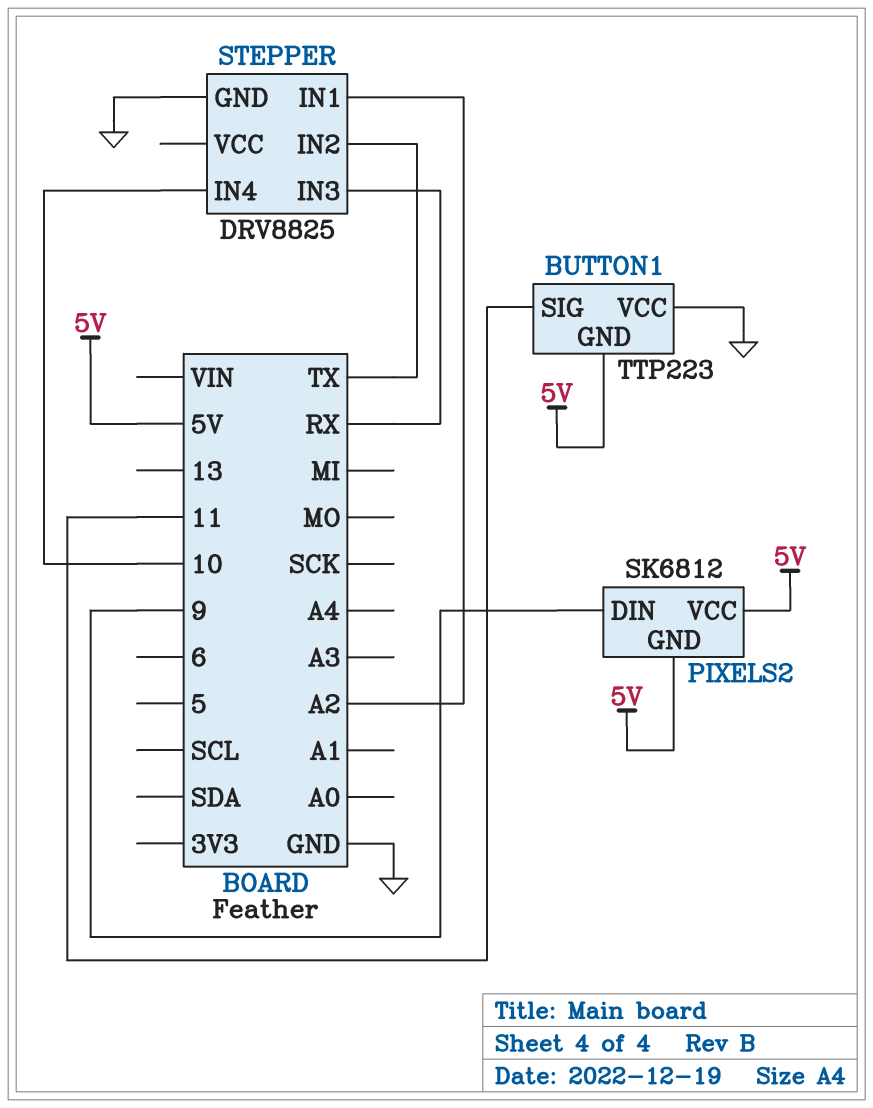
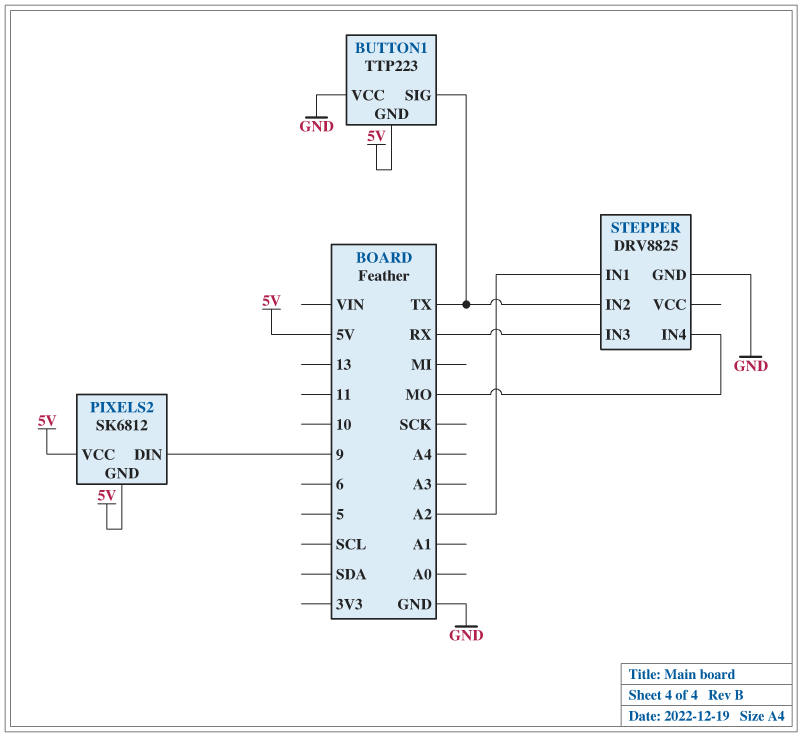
BUTTON1 pin SIG: 11 -> TX
STEPPER pin IN4: 10 -> MO

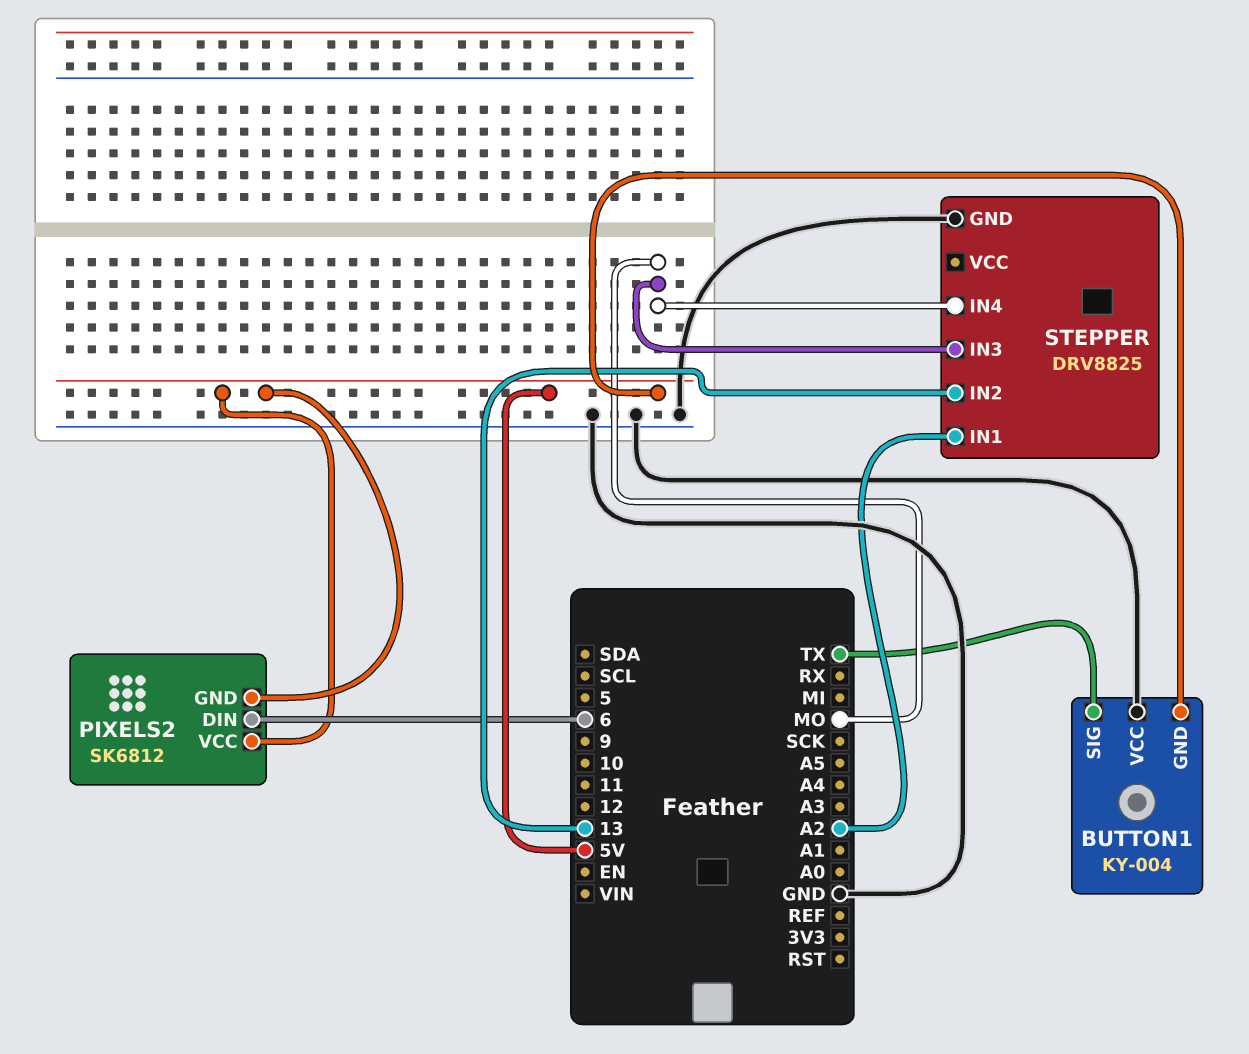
BUTTON1: TTP223 -> KY-004
PIXELS2 pin DIN: 9 -> 6
STEPPER pin IN2: TX -> 13
STEPPER pin IN3: RX -> MO

